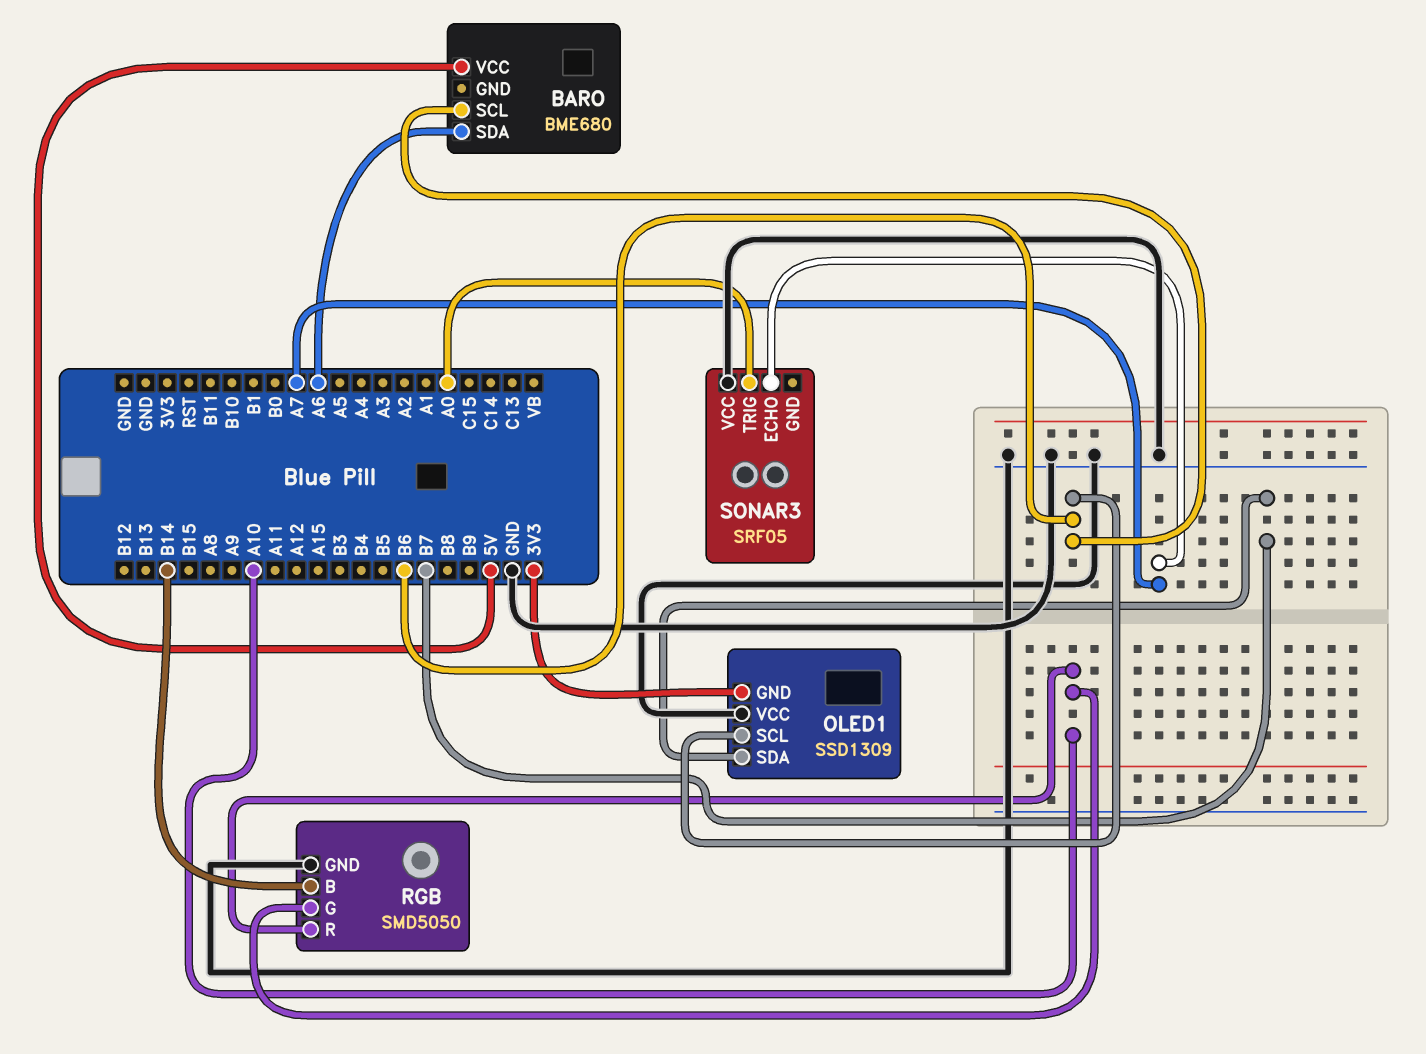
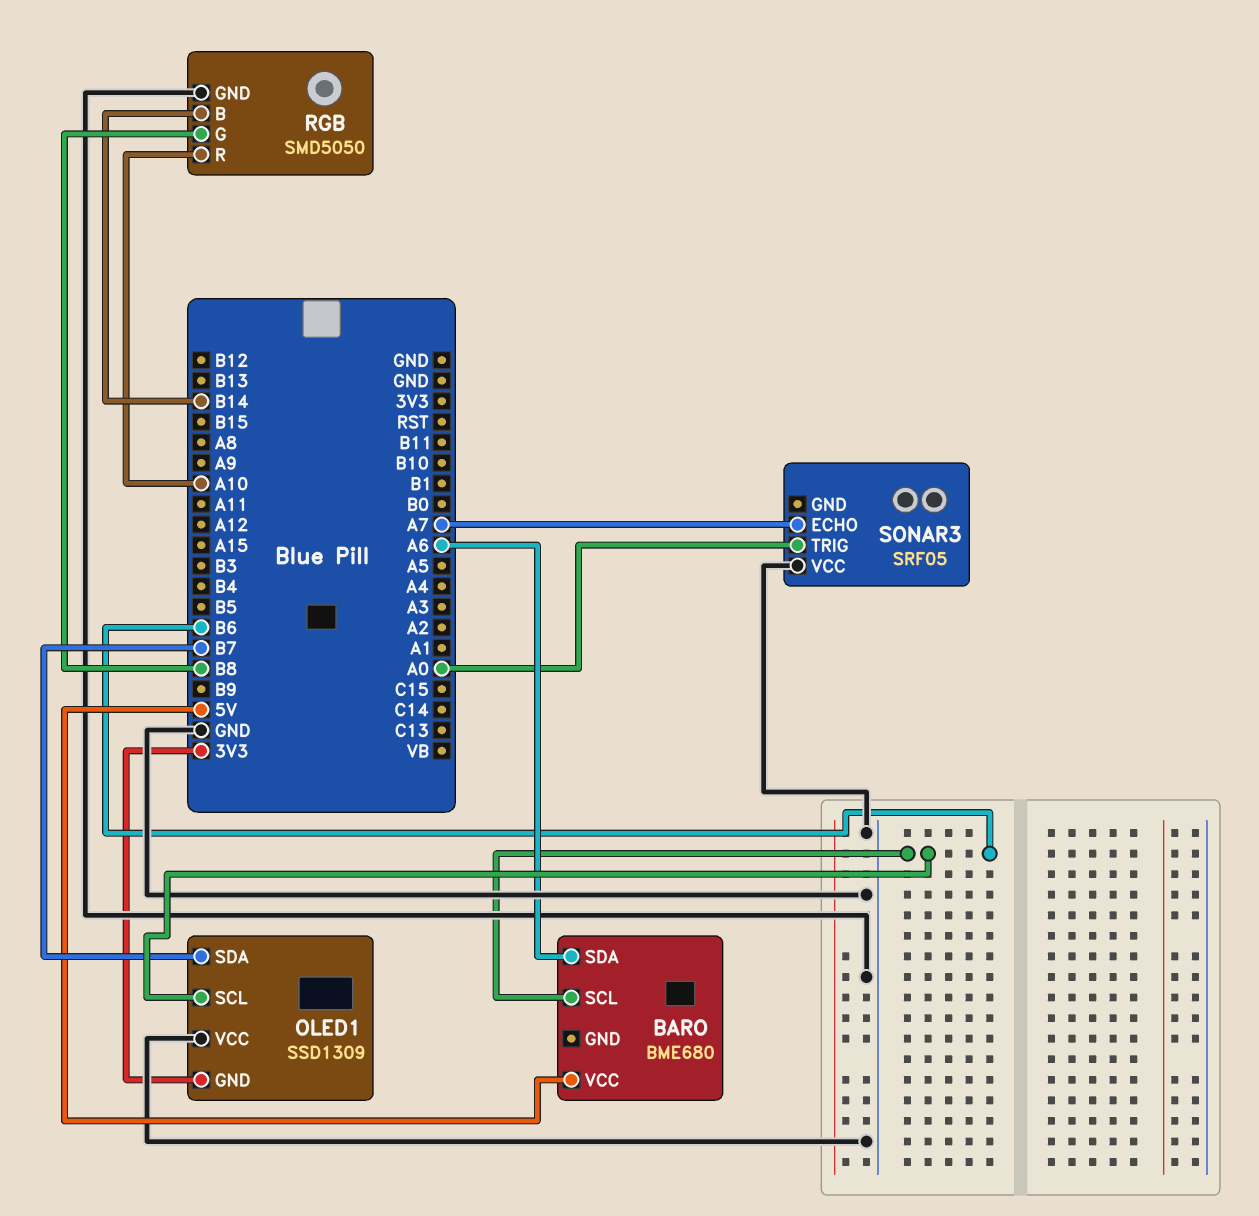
RGB pin G: A10 -> B8

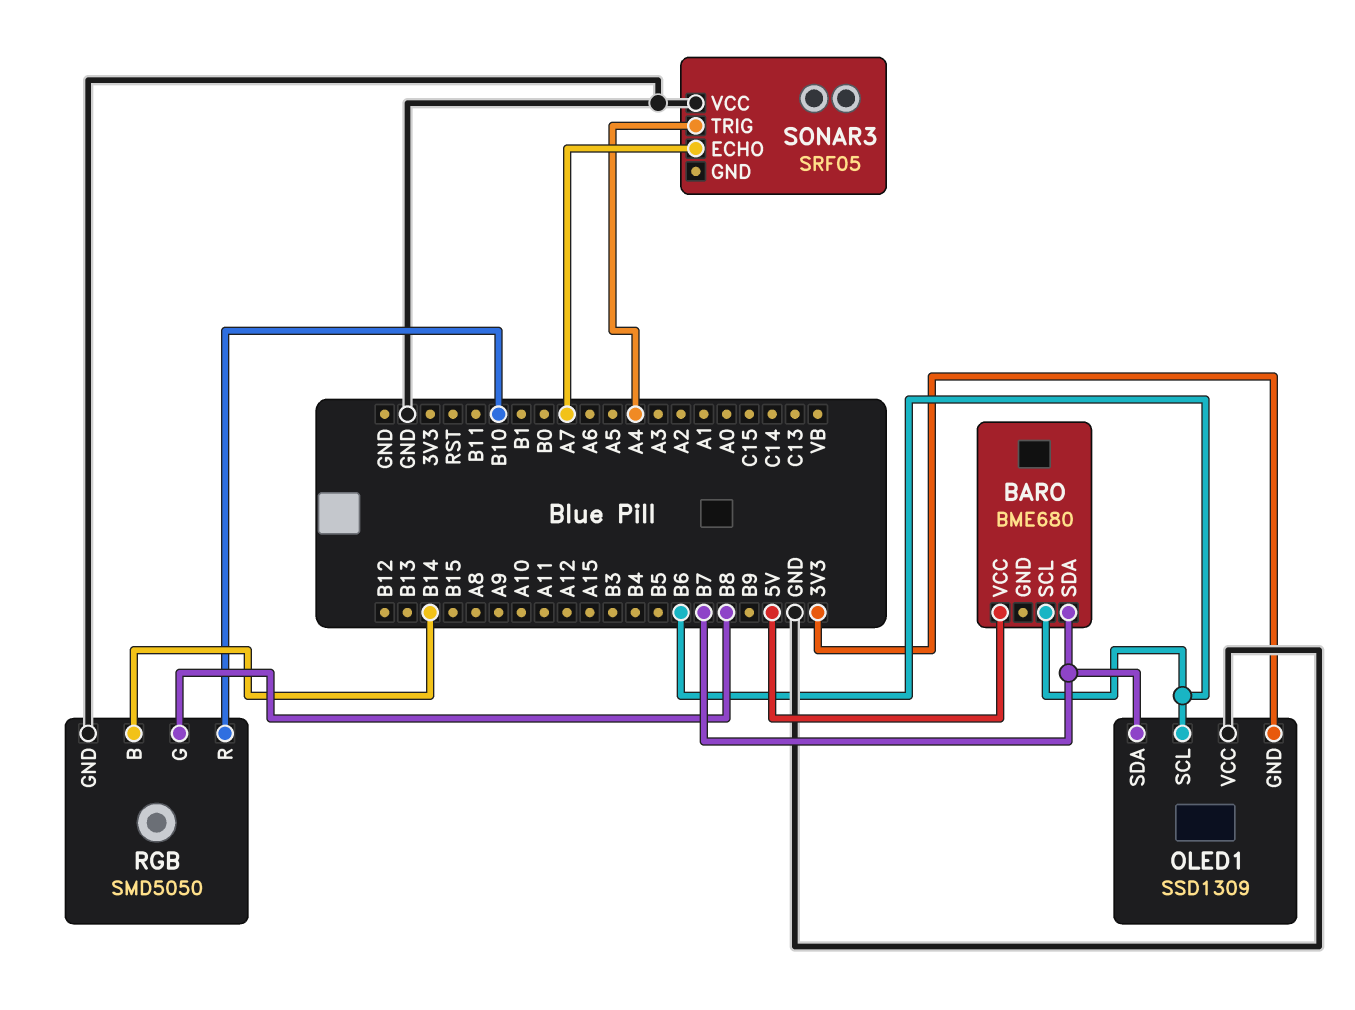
BARO pin SDA: A6 -> B7
RGB pin R: A10 -> B10
SONAR3 pin TRIG: A0 -> A4

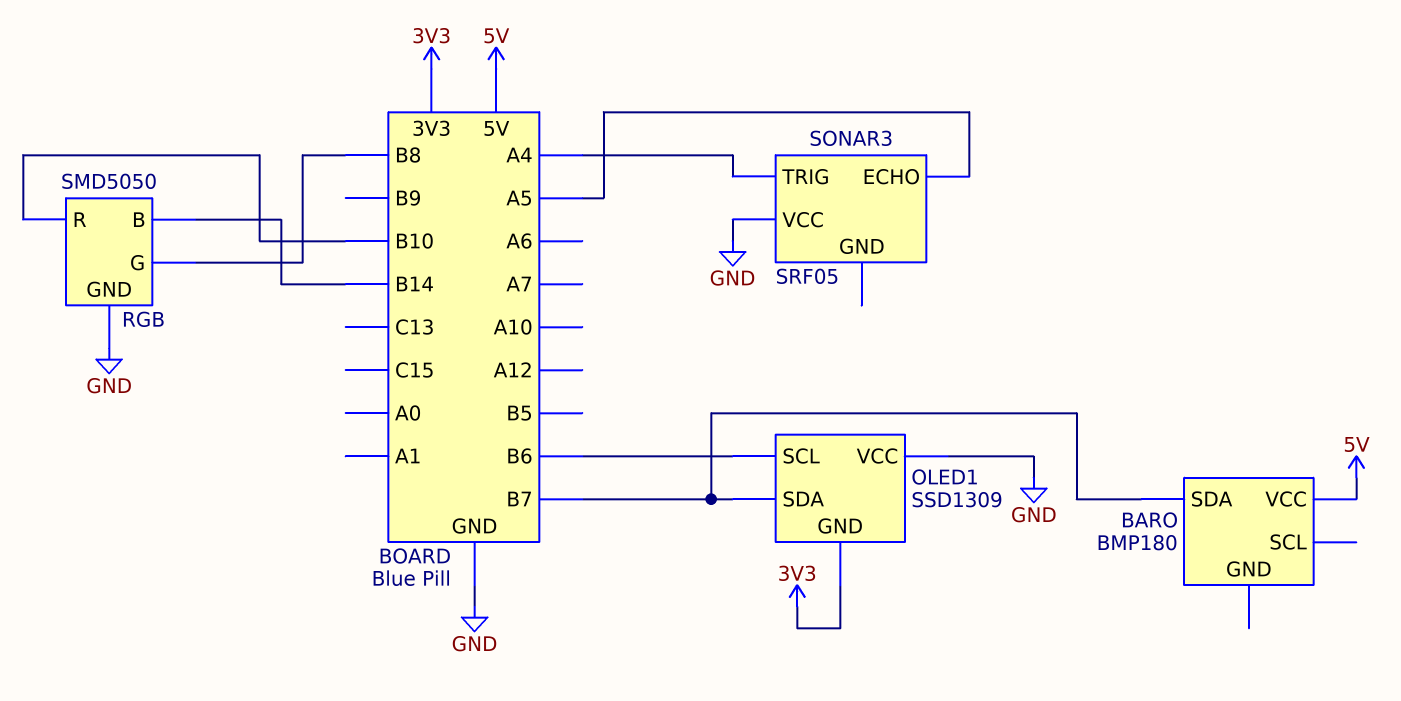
BARO: BME680 -> BMP180
BARO pin SCL: B6 -> none
SONAR3 pin ECHO: A7 -> A5

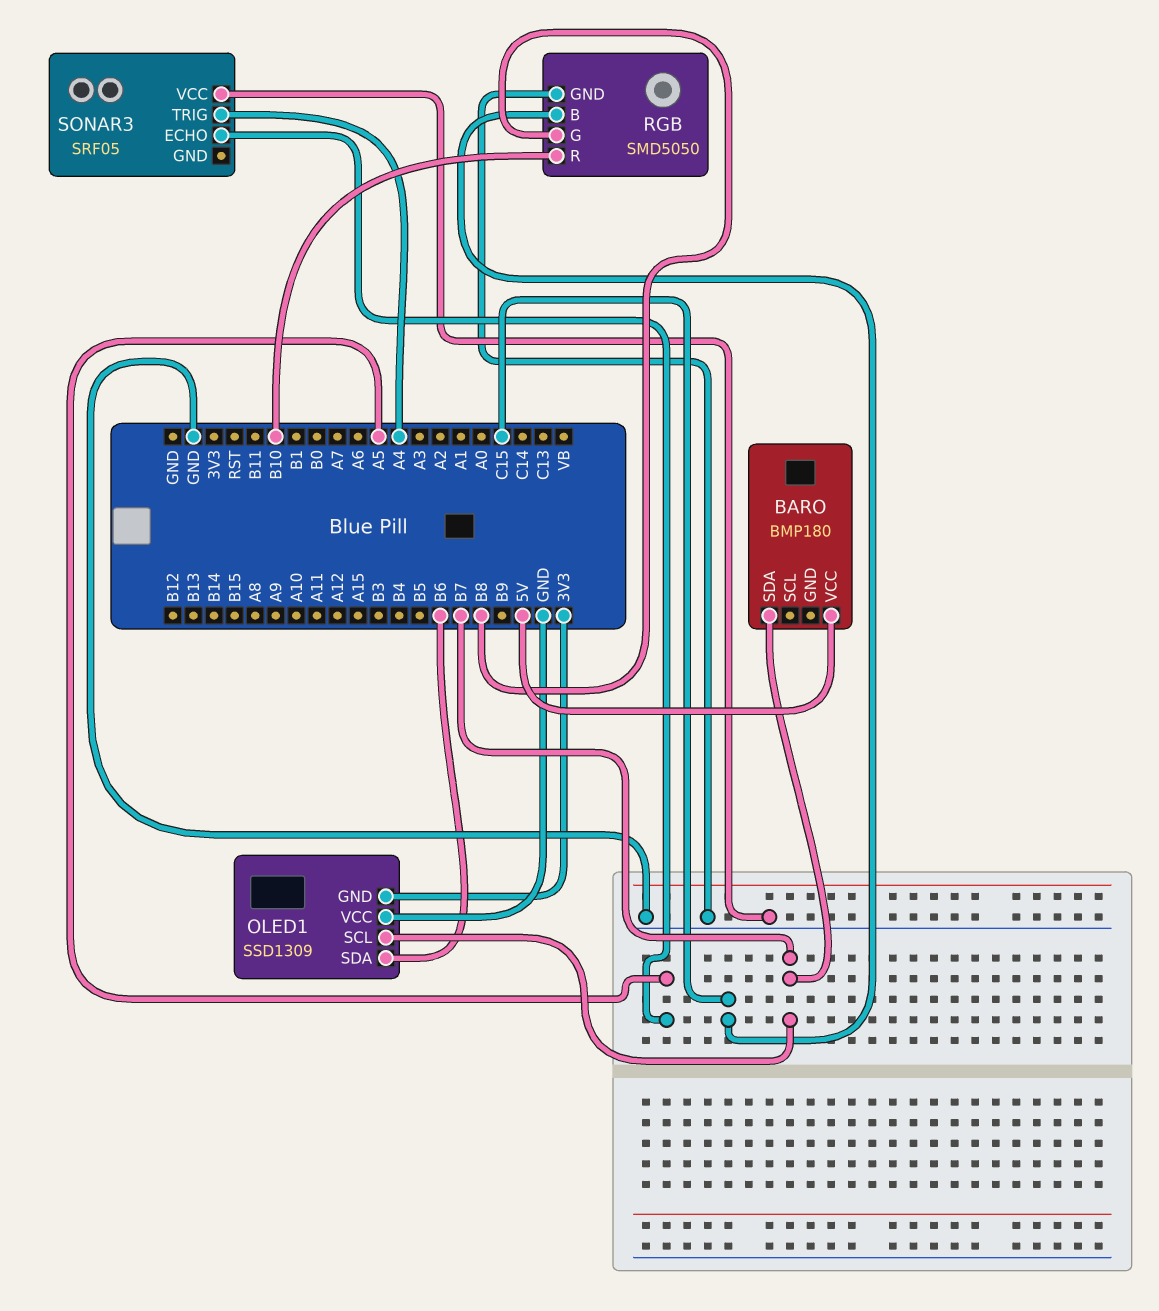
OLED1 pin SCL: B6 -> B7
OLED1 pin SDA: B7 -> B6
RGB pin B: B14 -> C15

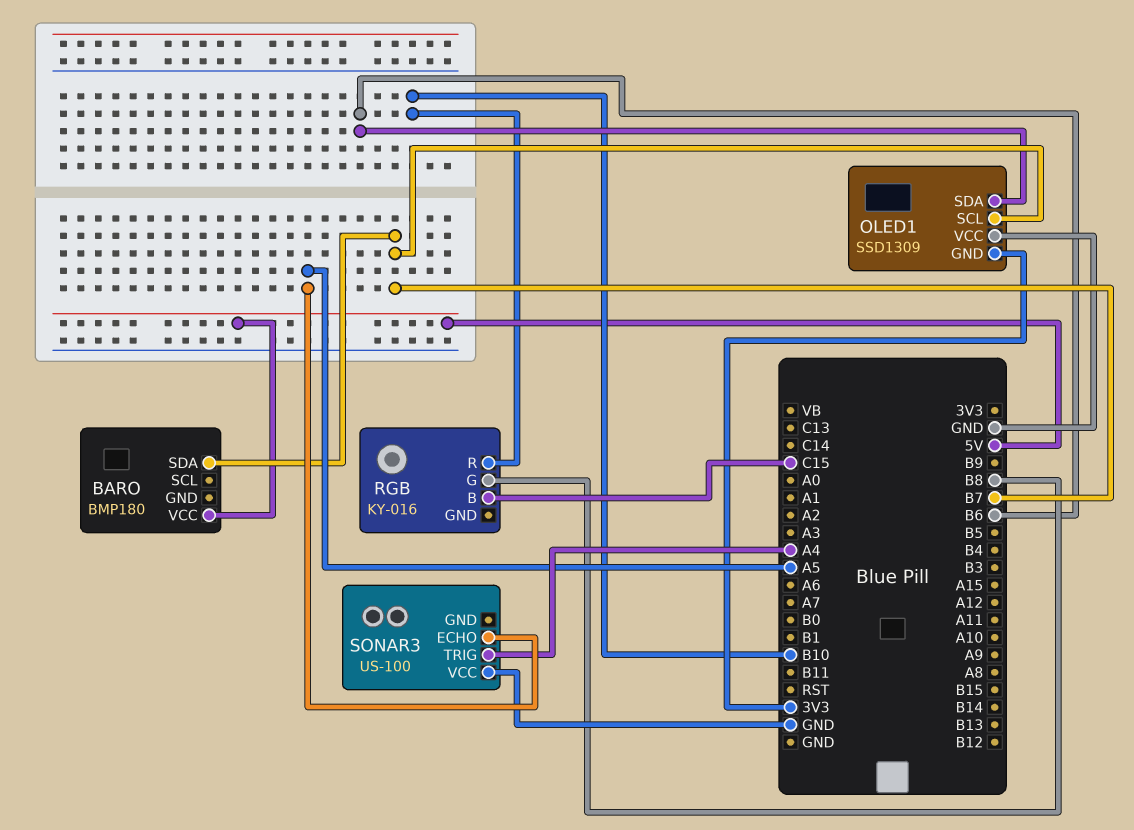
RGB: SMD5050 -> KY-016
RGB pin GND: GND -> none
SONAR3: SRF05 -> US-100

